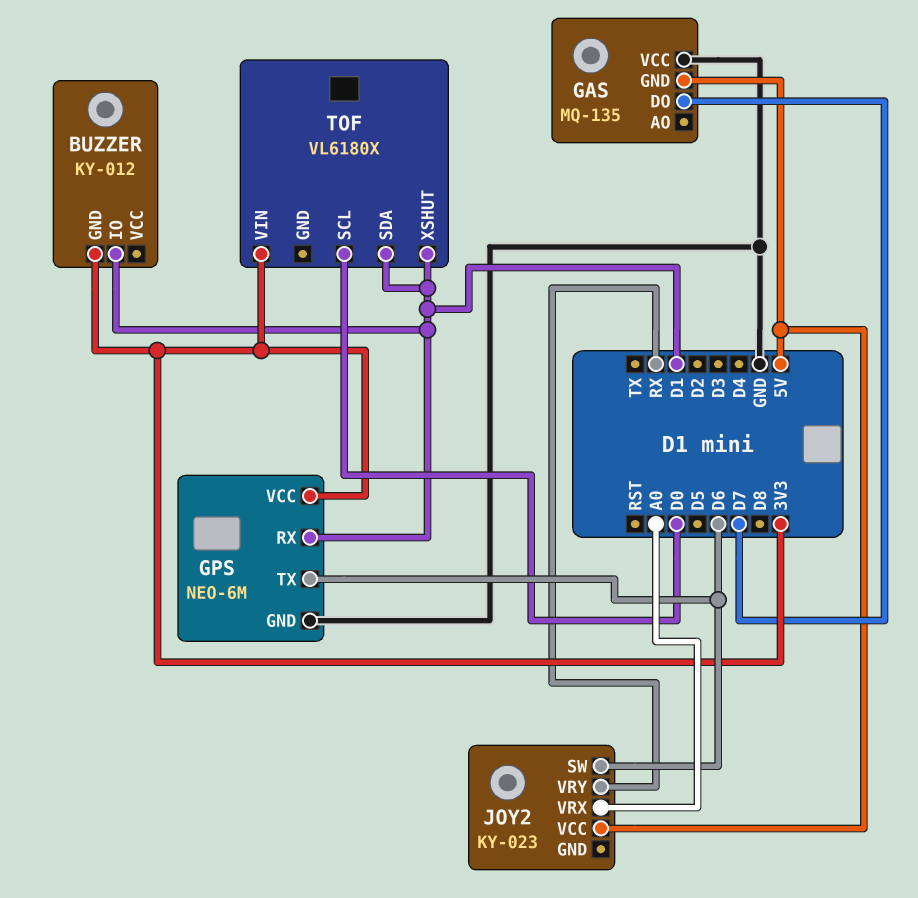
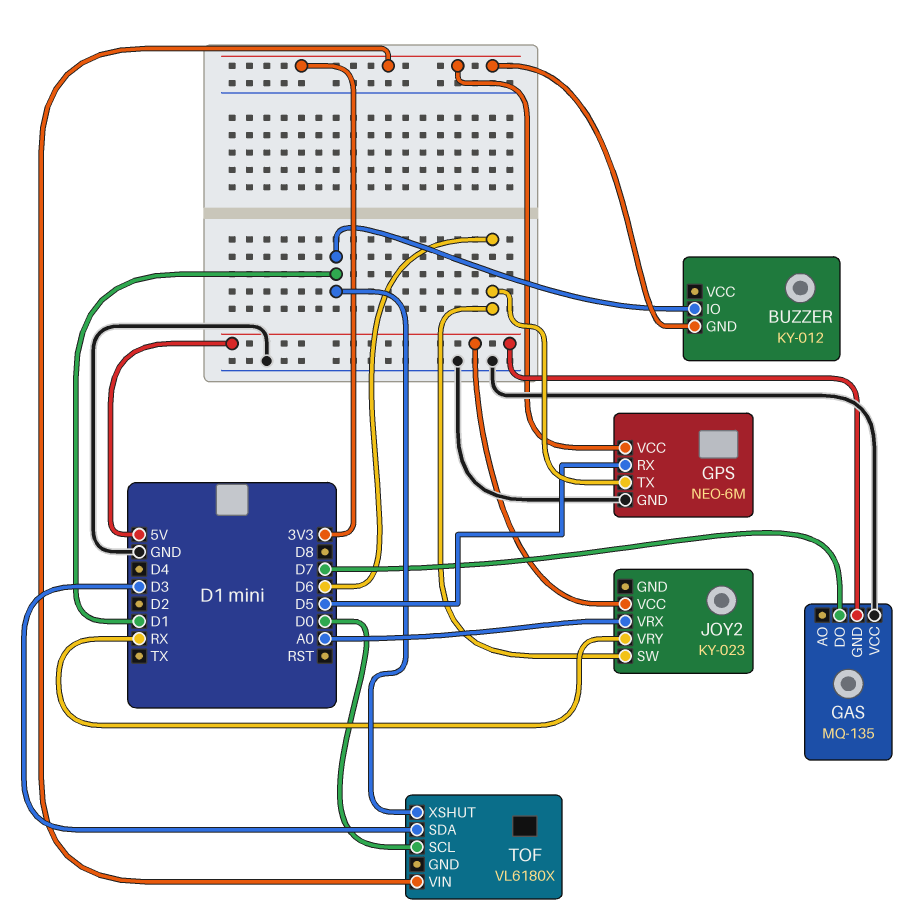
GPS pin RX: D1 -> D5
TOF pin SDA: D1 -> D3

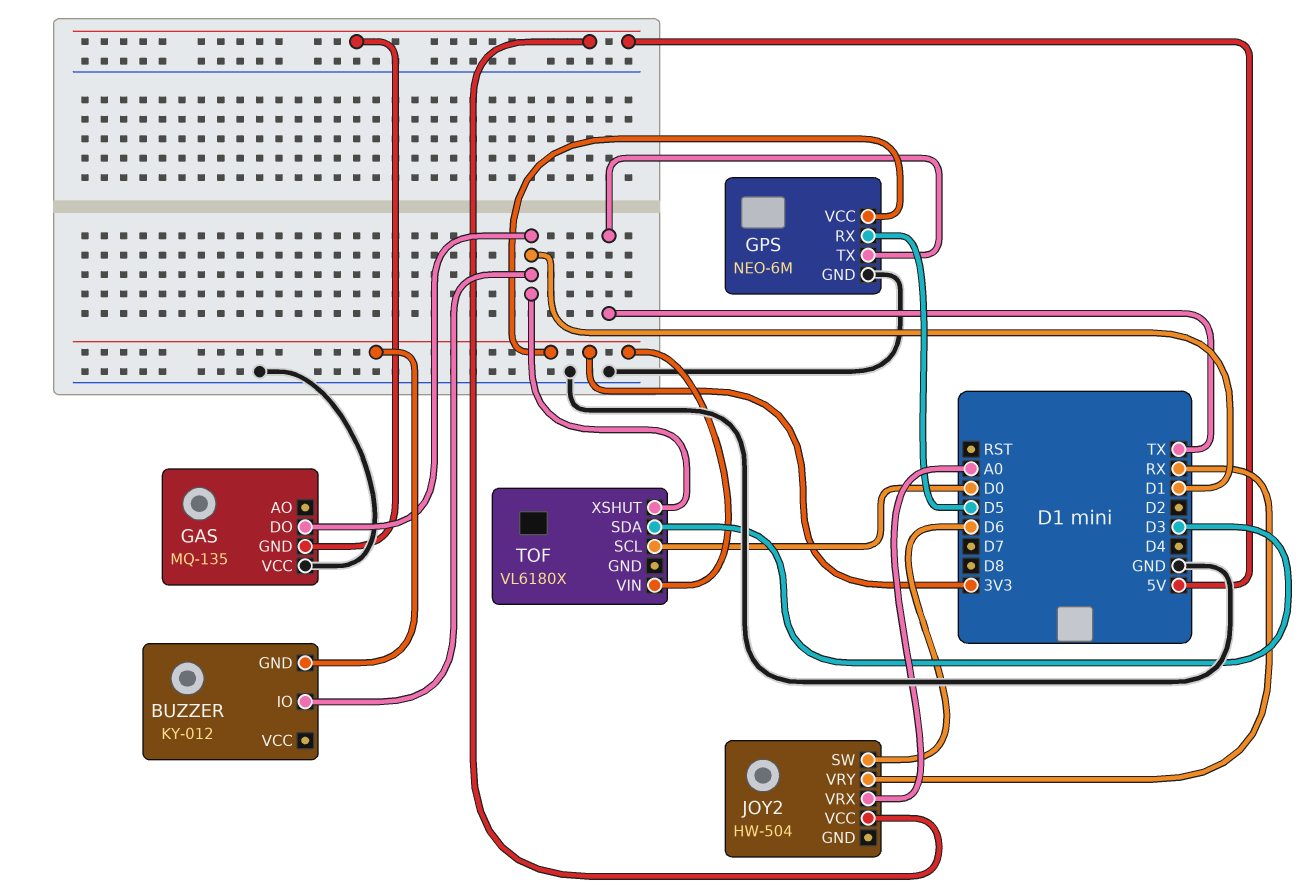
GAS pin DO: D7 -> D1
GPS pin TX: D6 -> TX
JOY2: KY-023 -> HW-504

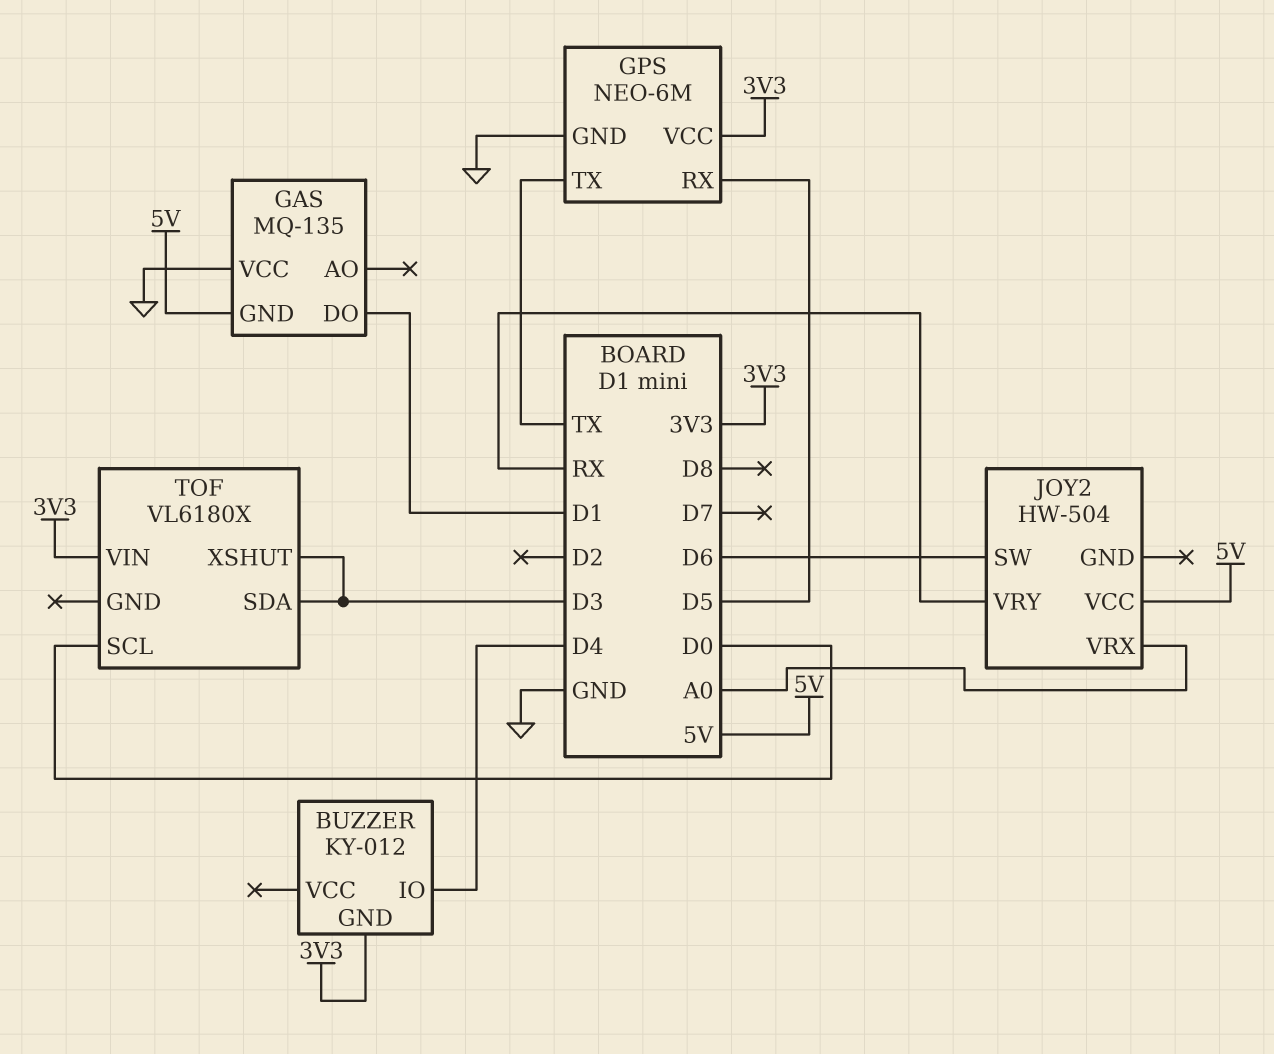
BUZZER pin IO: D1 -> D4
TOF pin XSHUT: D1 -> D3

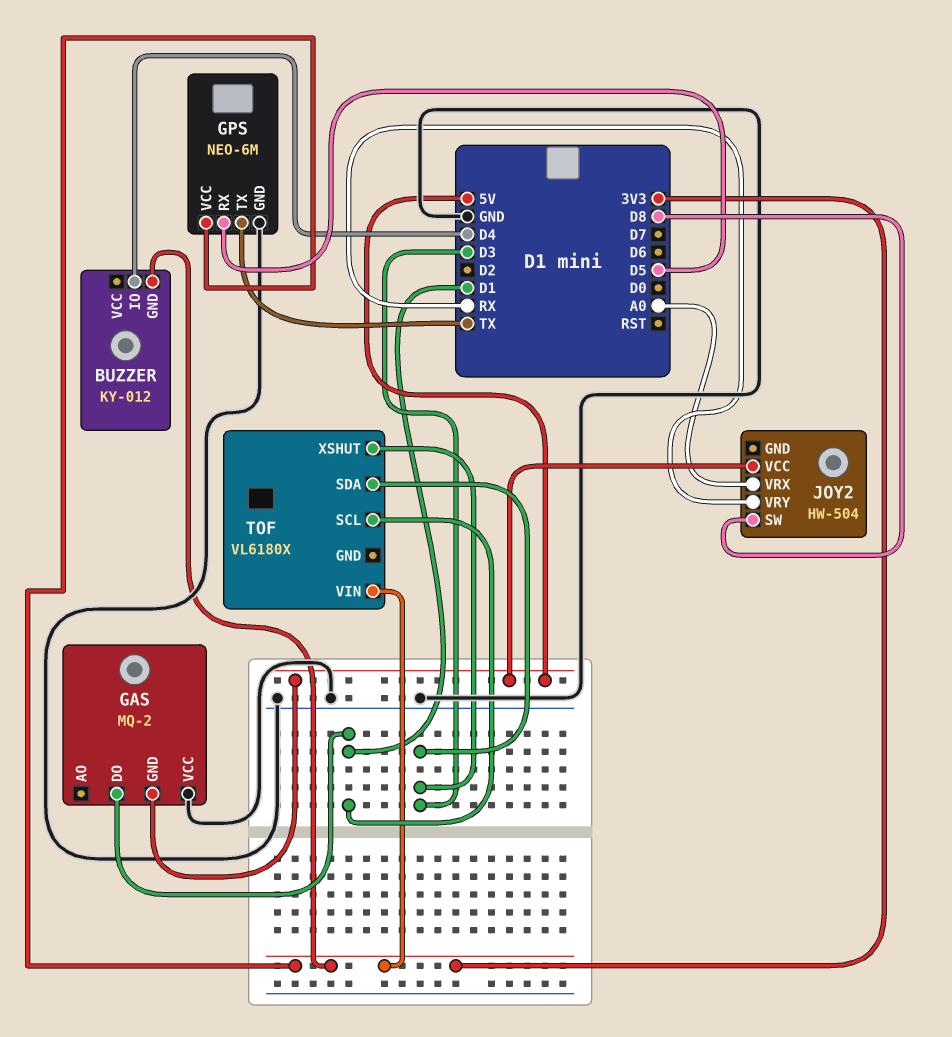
GAS: MQ-135 -> MQ-2
JOY2 pin SW: D6 -> D8
TOF pin SCL: D0 -> D1

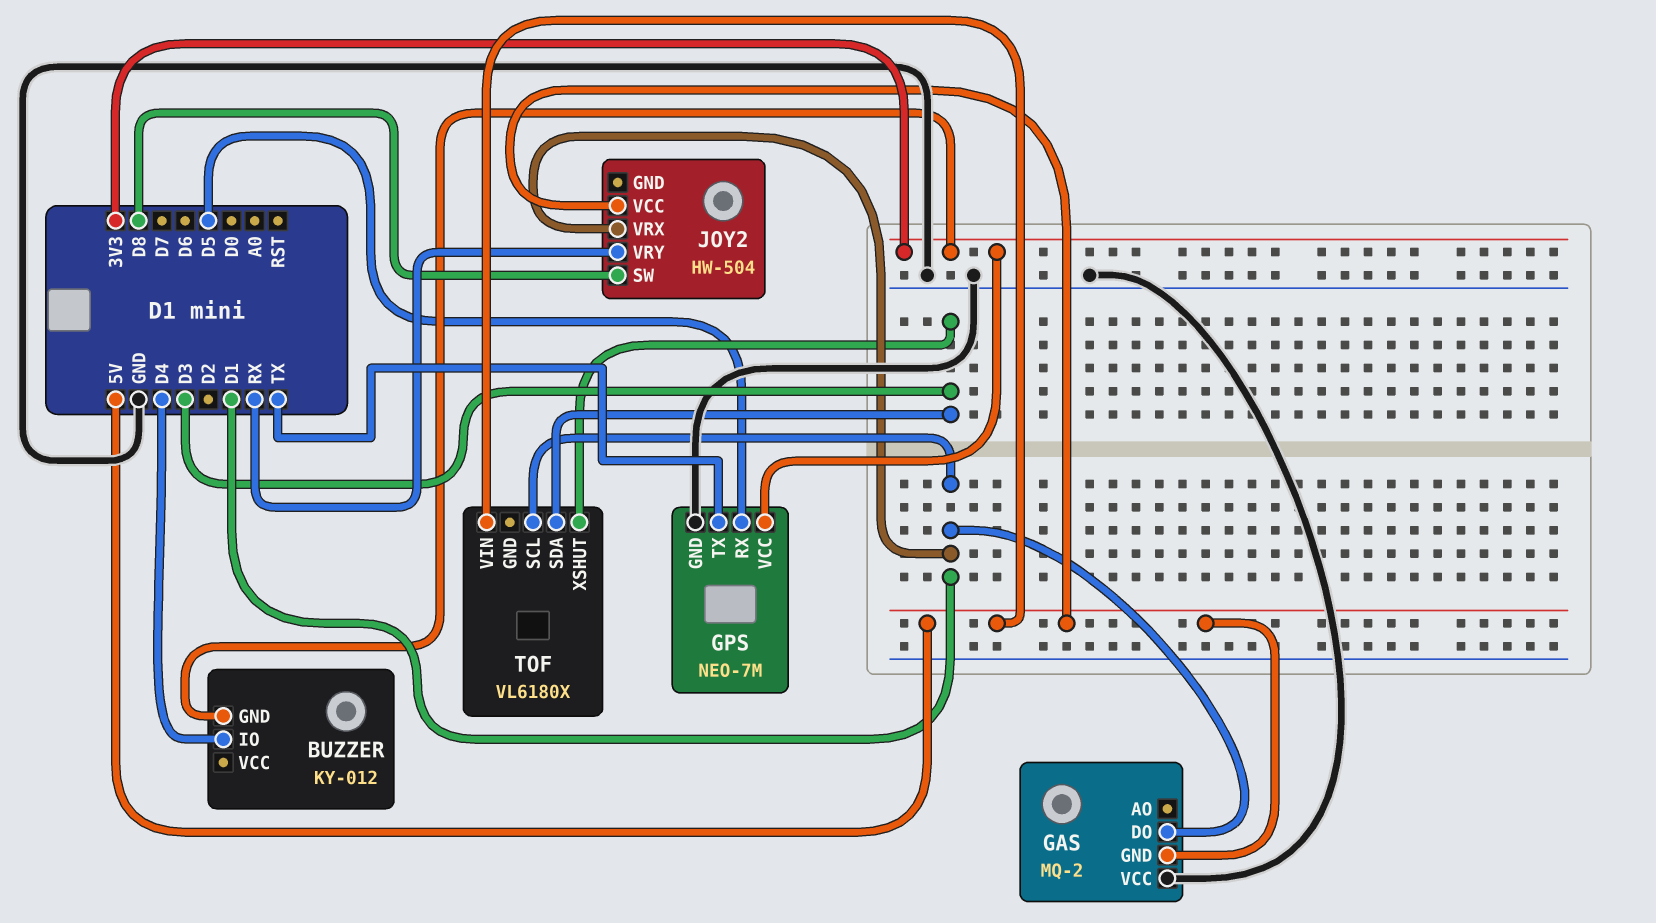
GPS: NEO-6M -> NEO-7M
JOY2 pin VRX: A0 -> D1
TOF pin VIN: 3V3 -> 5V

